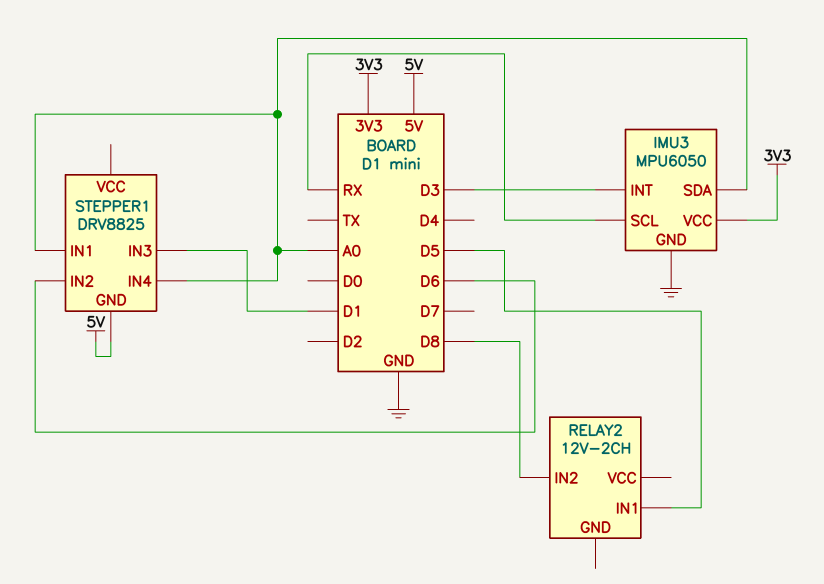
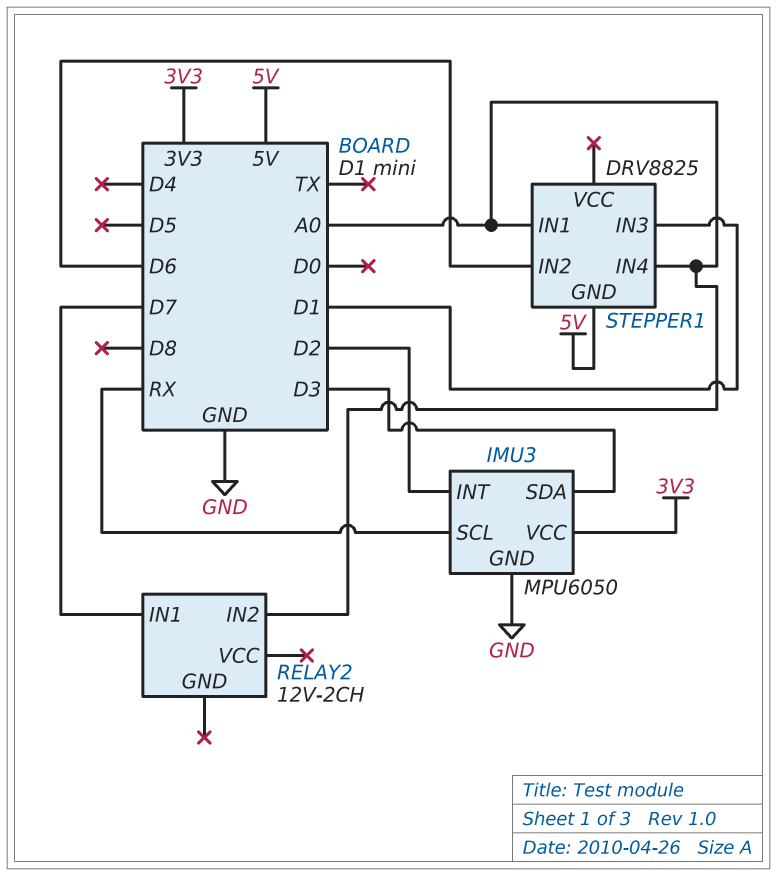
IMU3 pin INT: D3 -> D2
IMU3 pin SDA: A0 -> D3
RELAY2 pin IN1: D5 -> D7
RELAY2 pin IN2: D8 -> A0

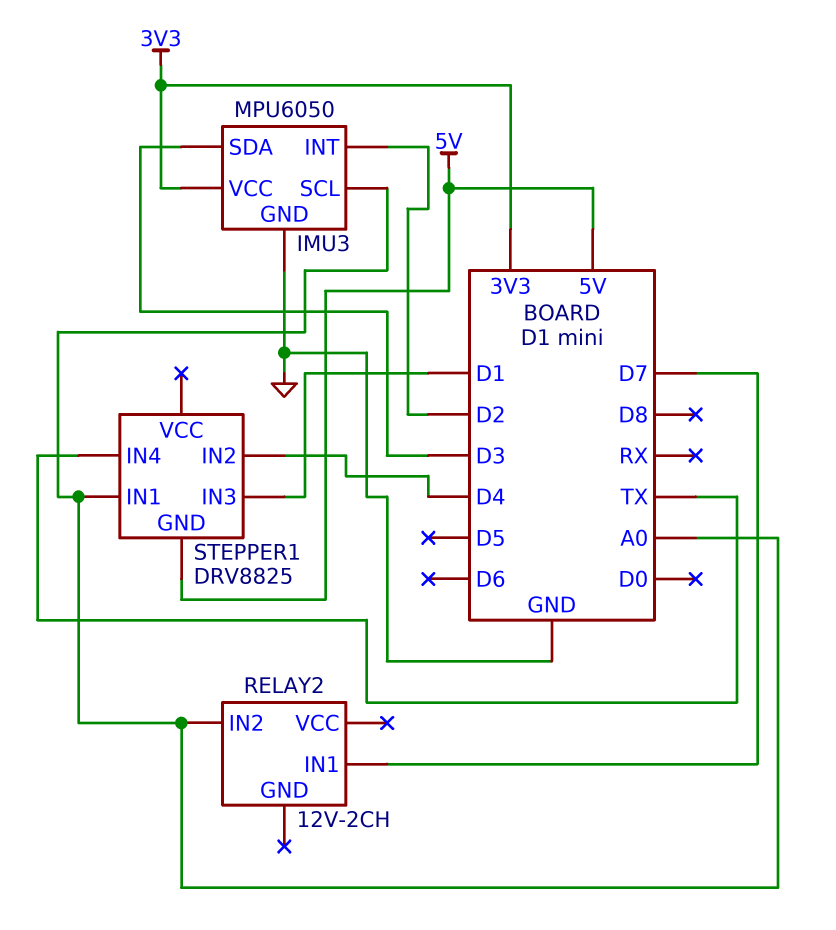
IMU3 pin SCL: RX -> A0
STEPPER1 pin IN2: D6 -> D4
STEPPER1 pin IN4: A0 -> TX

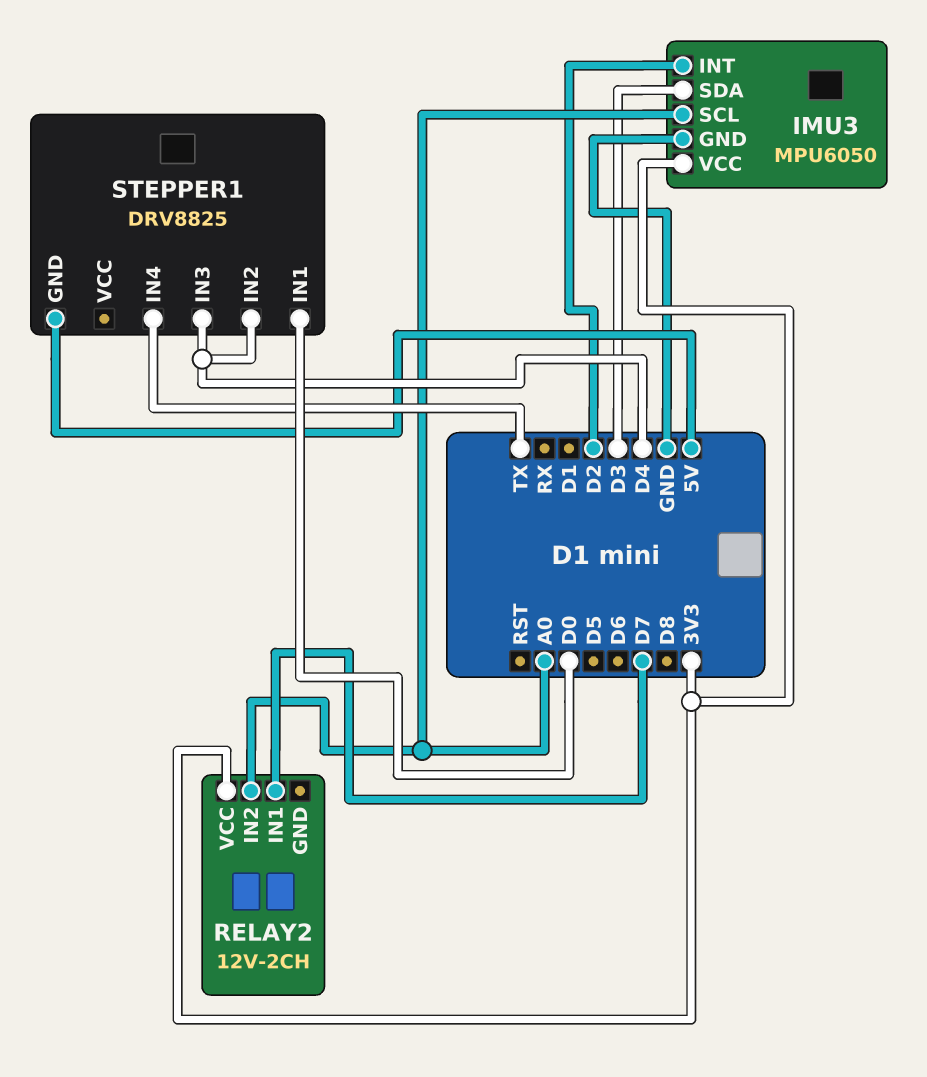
RELAY2 pin VCC: none -> 3V3
STEPPER1 pin IN1: A0 -> D0
STEPPER1 pin IN3: D1 -> D4

